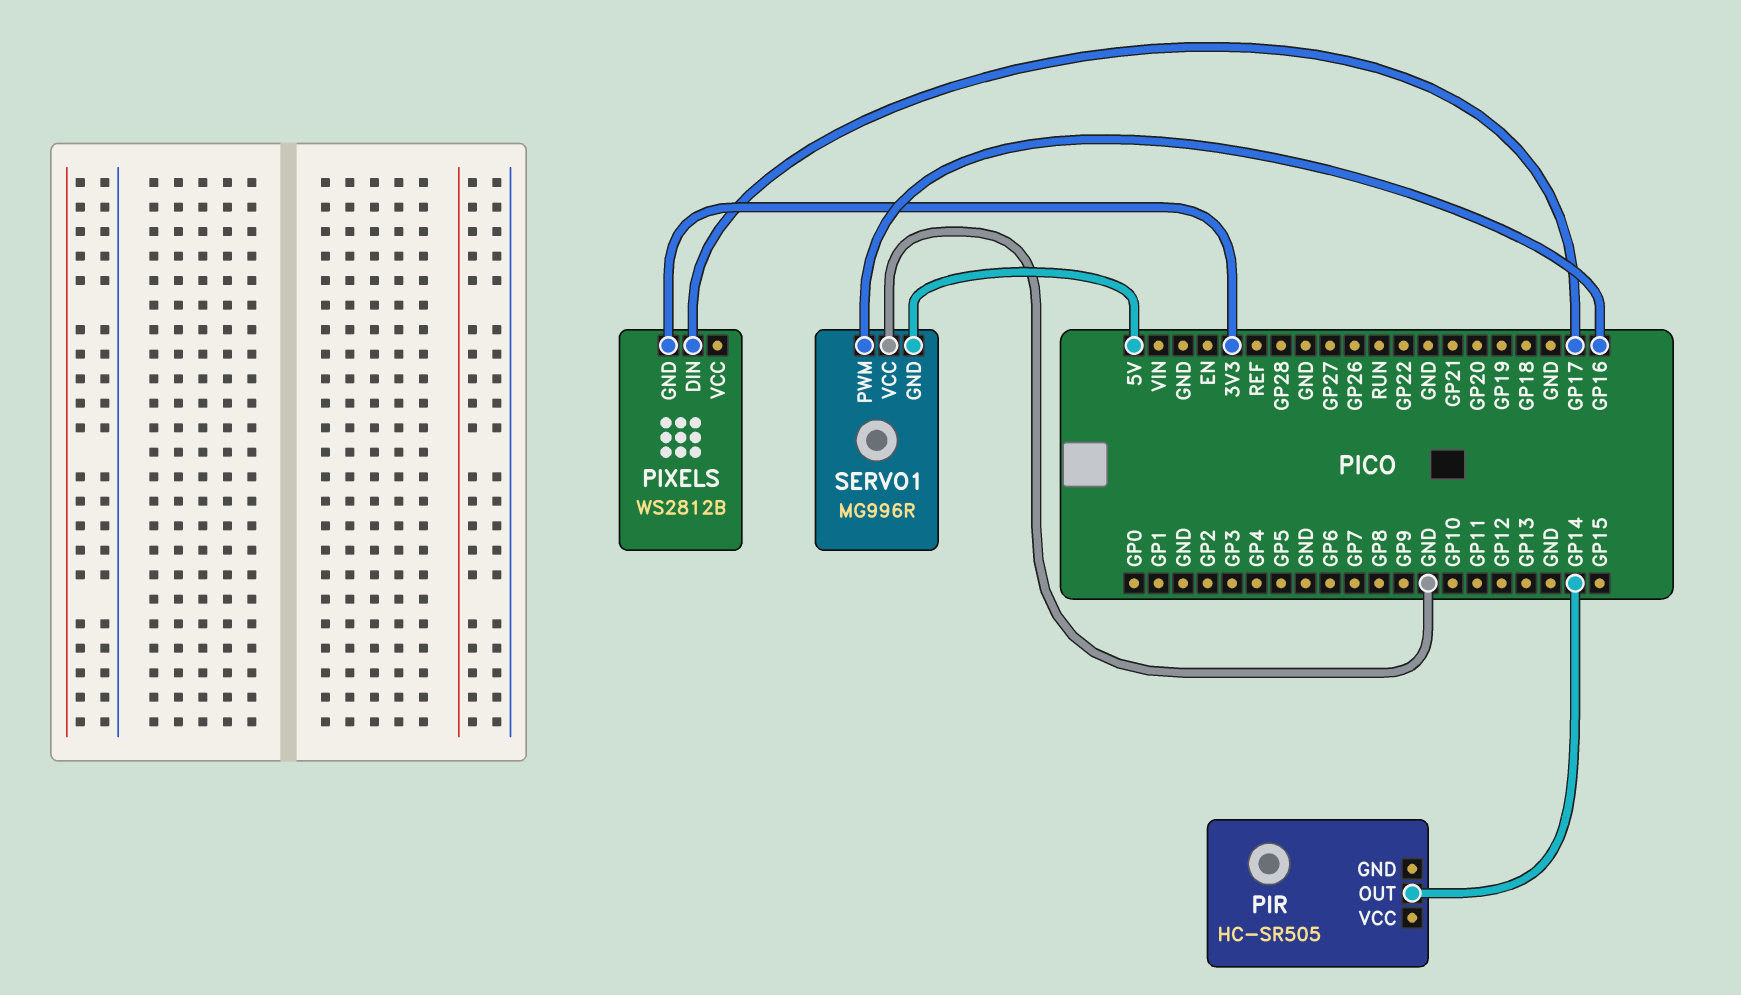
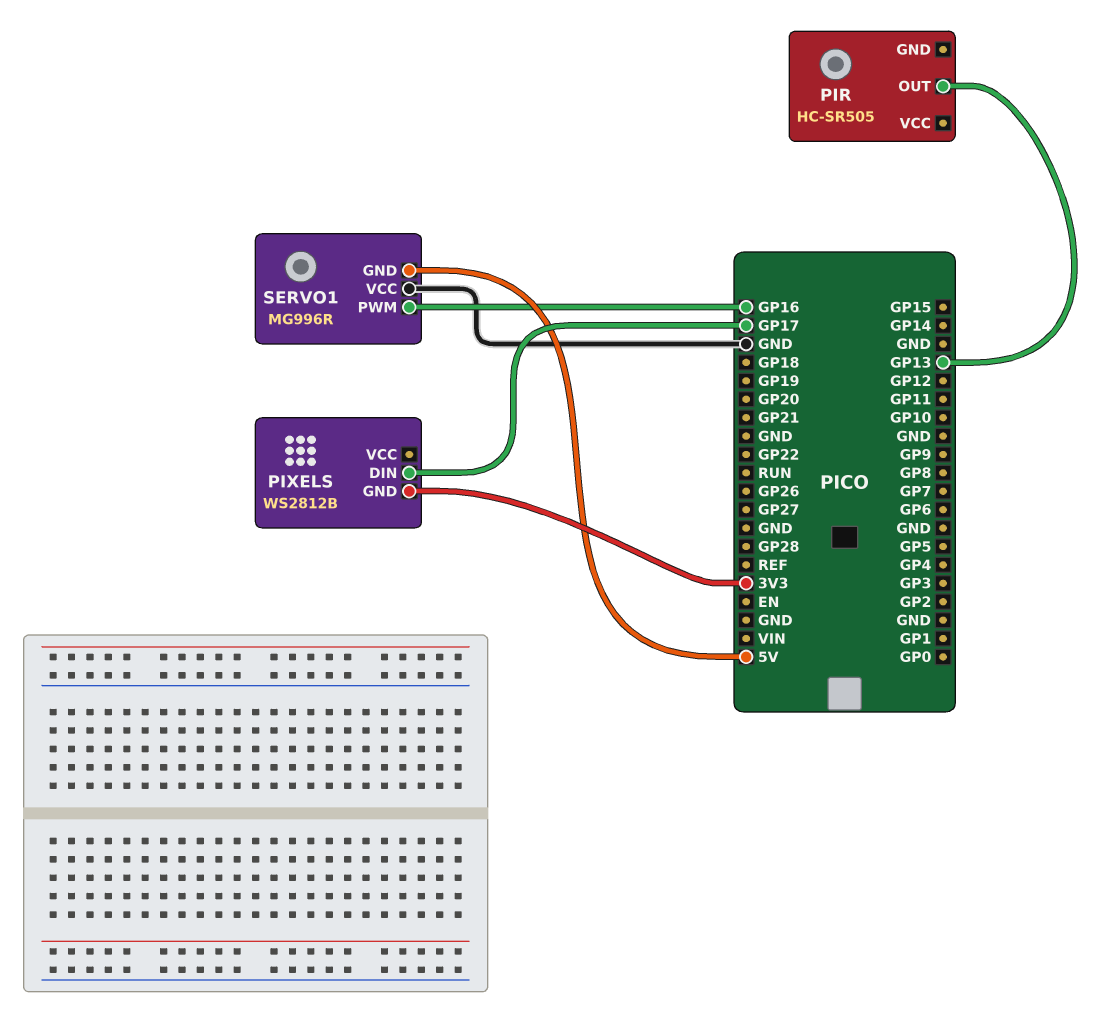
PIR pin OUT: GP14 -> GP13

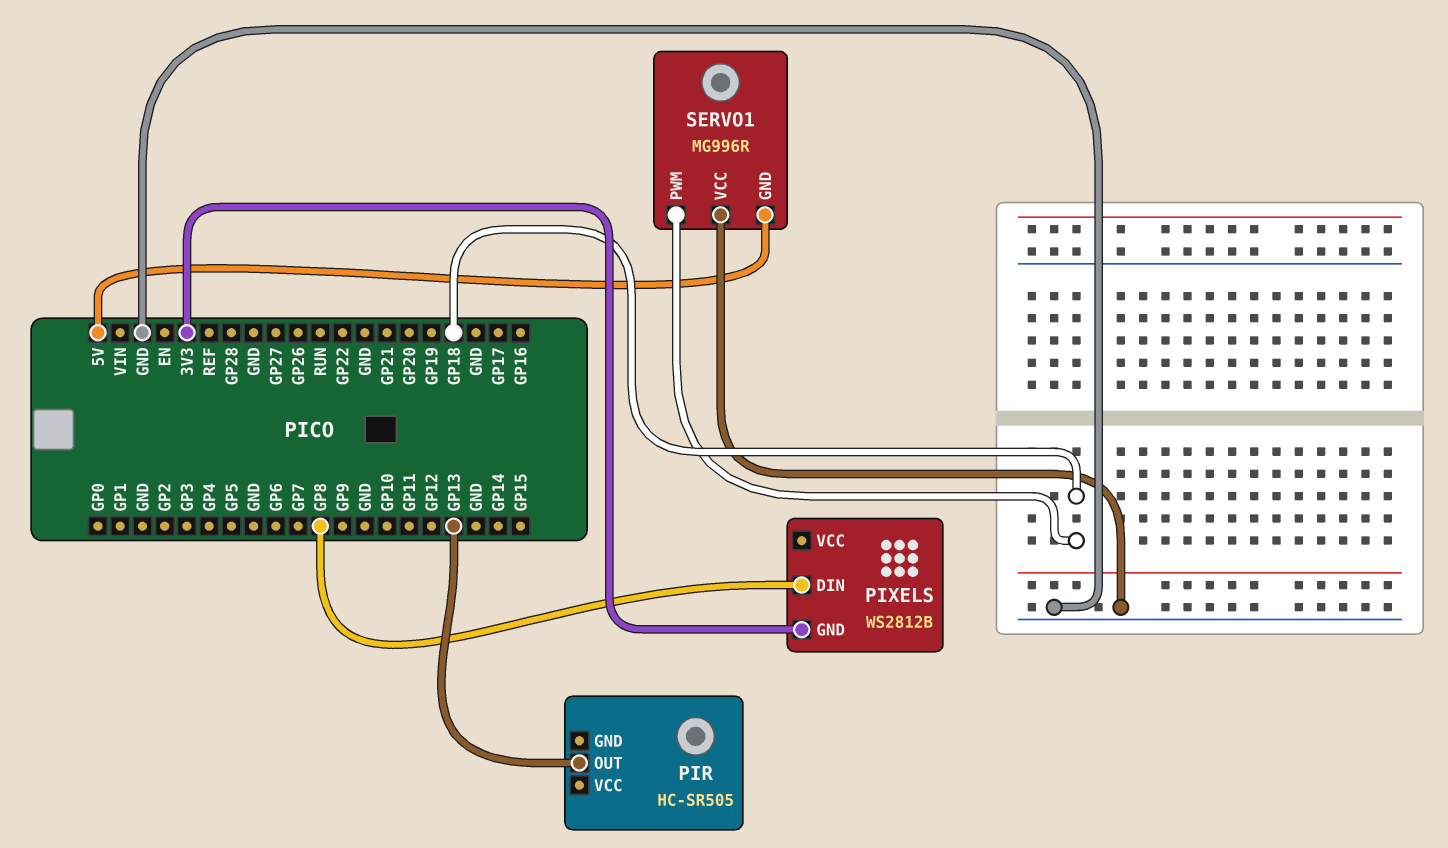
PIXELS pin DIN: GP17 -> GP8
SERVO1 pin PWM: GP16 -> GP18

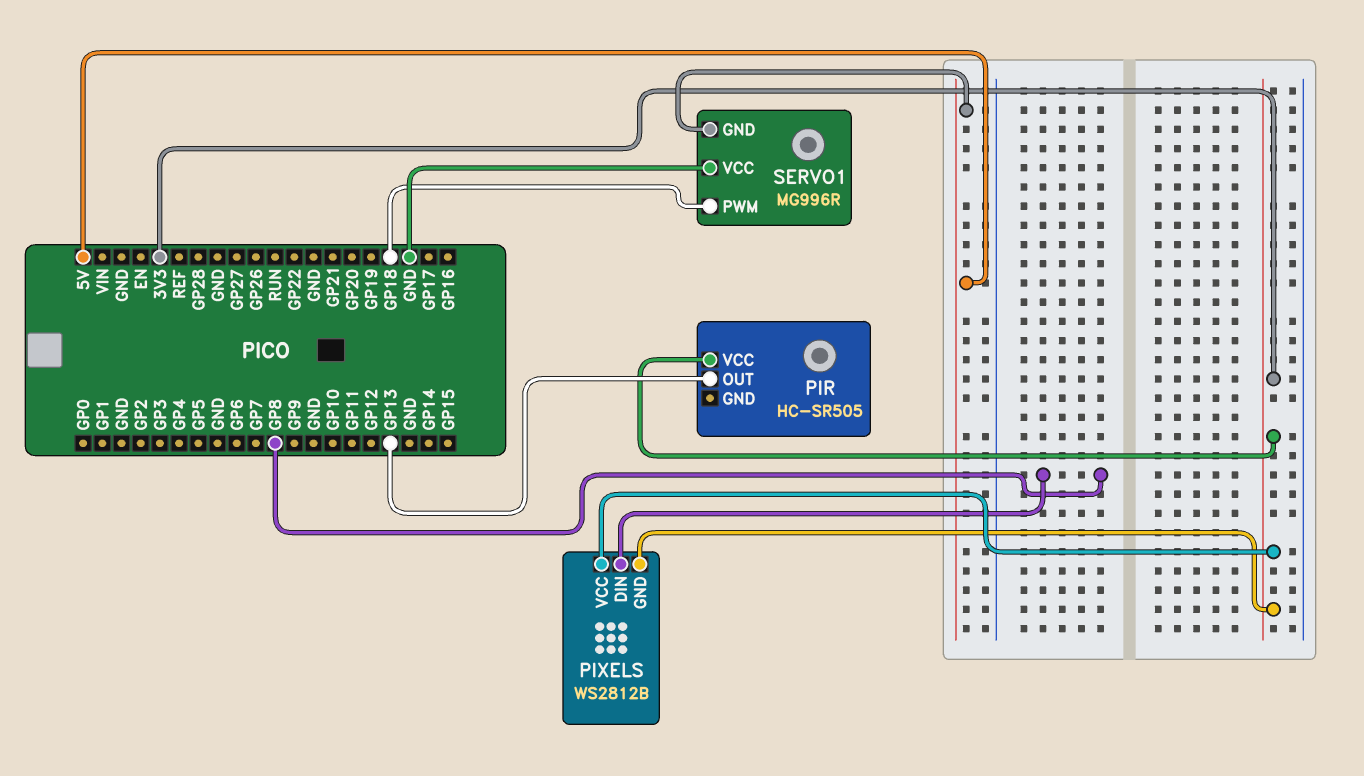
PIR pin VCC: none -> 3V3
PIXELS pin VCC: none -> 3V3

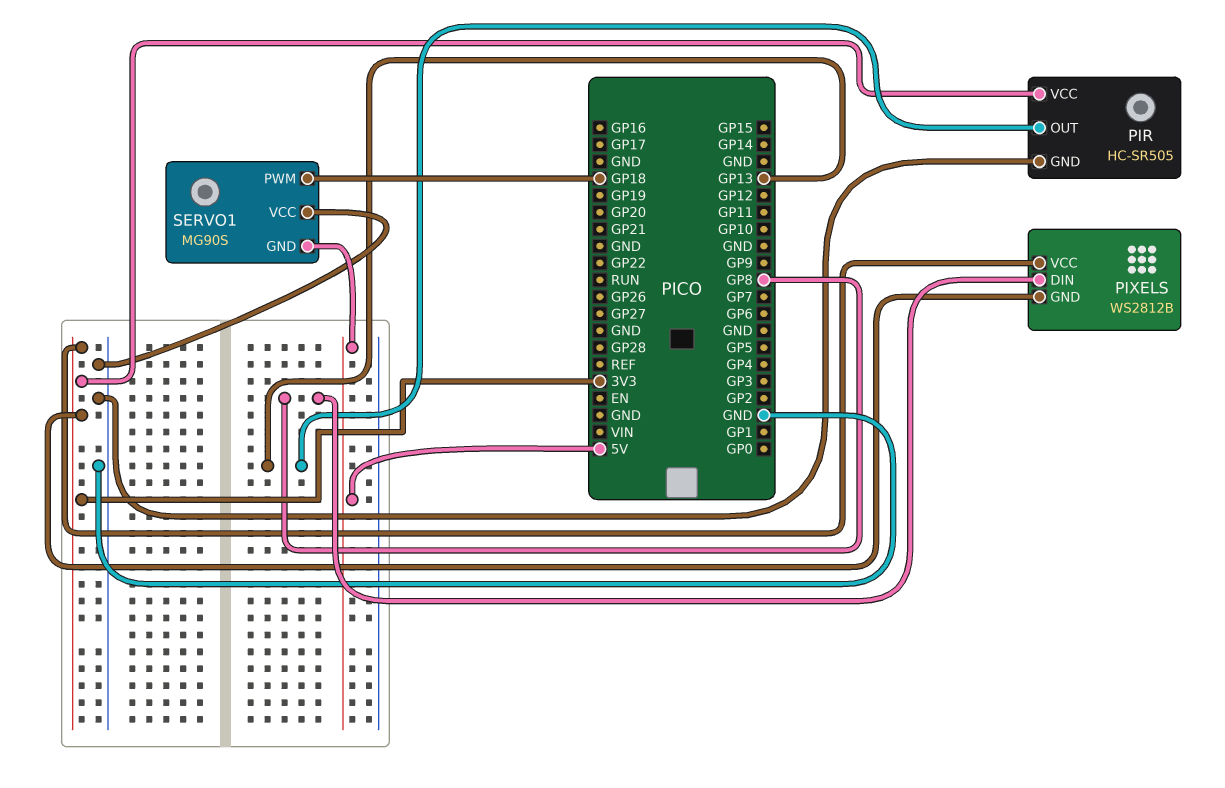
PIR pin GND: none -> GND
SERVO1: MG996R -> MG90S

